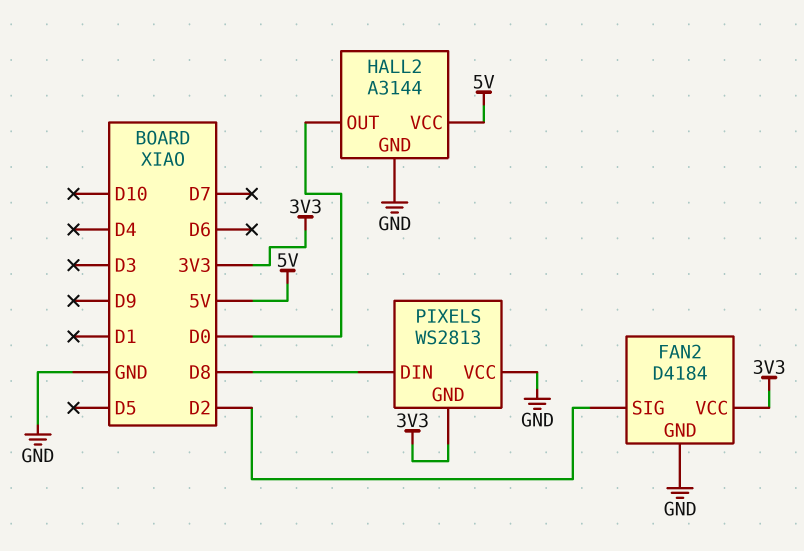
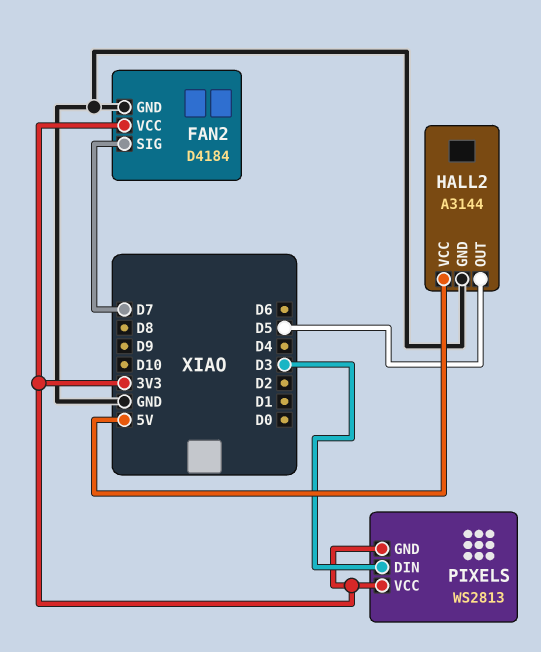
FAN2 pin SIG: D2 -> D7
HALL2 pin OUT: D0 -> D5
PIXELS pin DIN: D8 -> D3
PIXELS pin VCC: GND -> 3V3

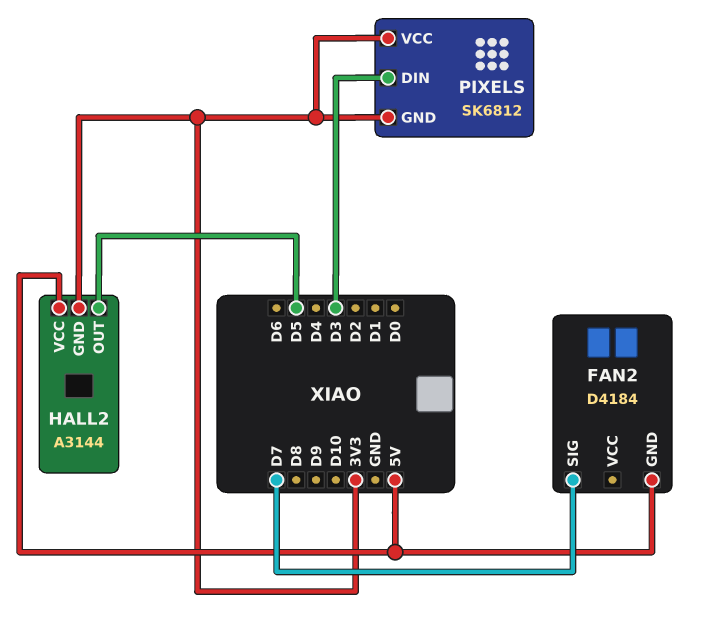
FAN2 pin GND: GND -> 5V
FAN2 pin VCC: 3V3 -> none
HALL2 pin GND: GND -> 3V3
PIXELS: WS2813 -> SK6812

